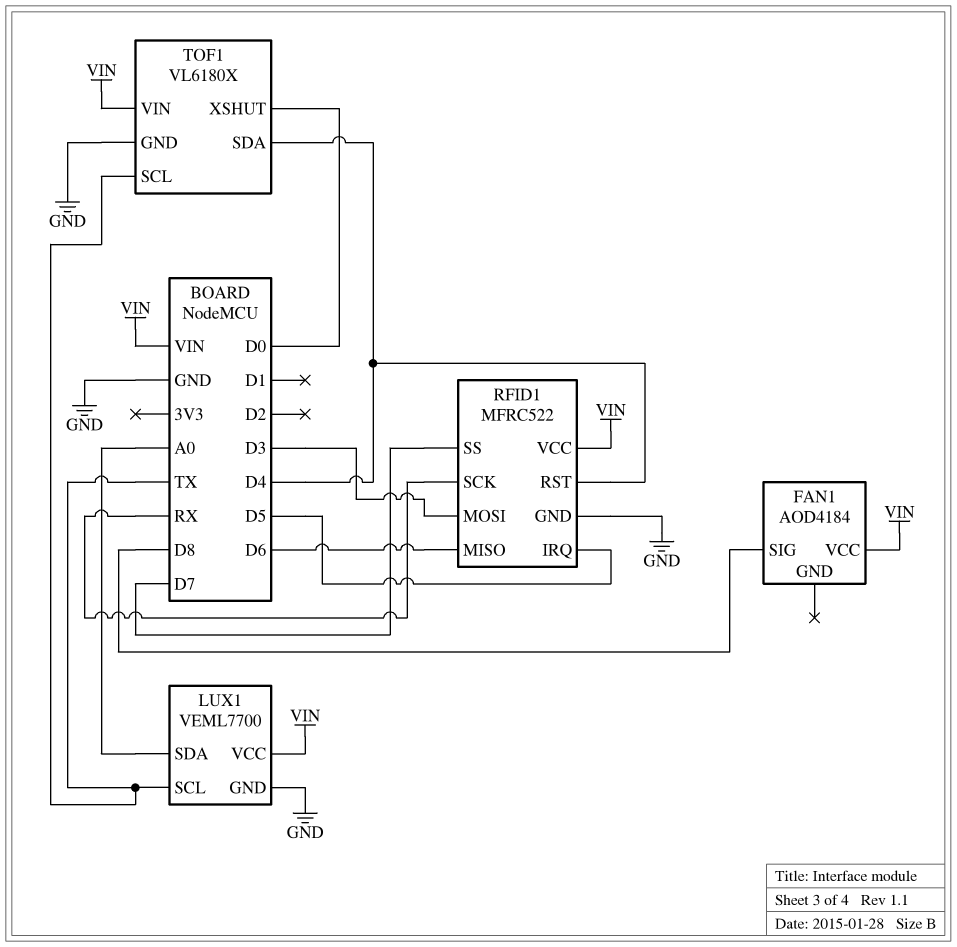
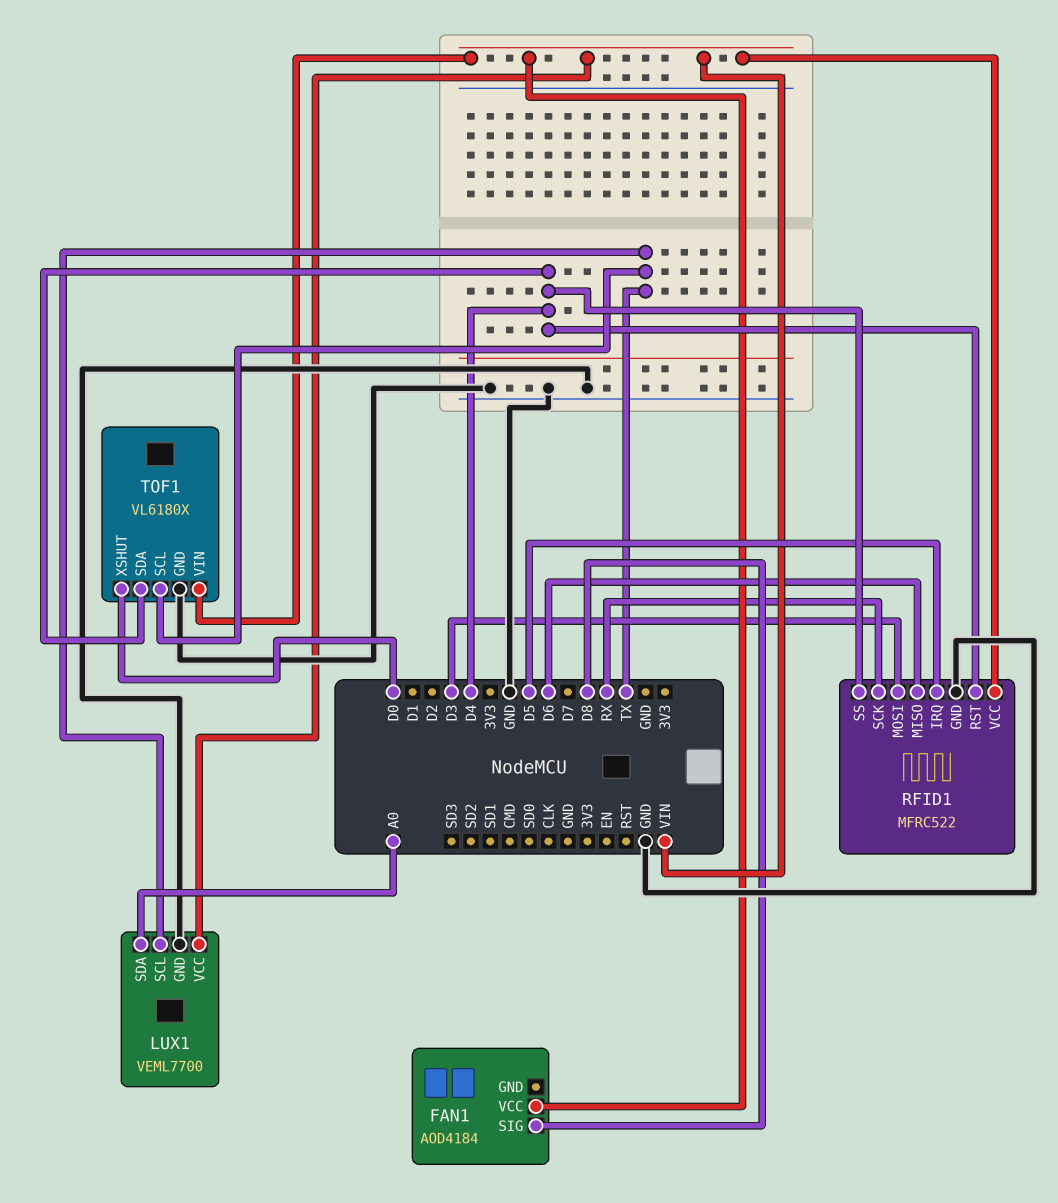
RFID1 pin SS: D7 -> D4

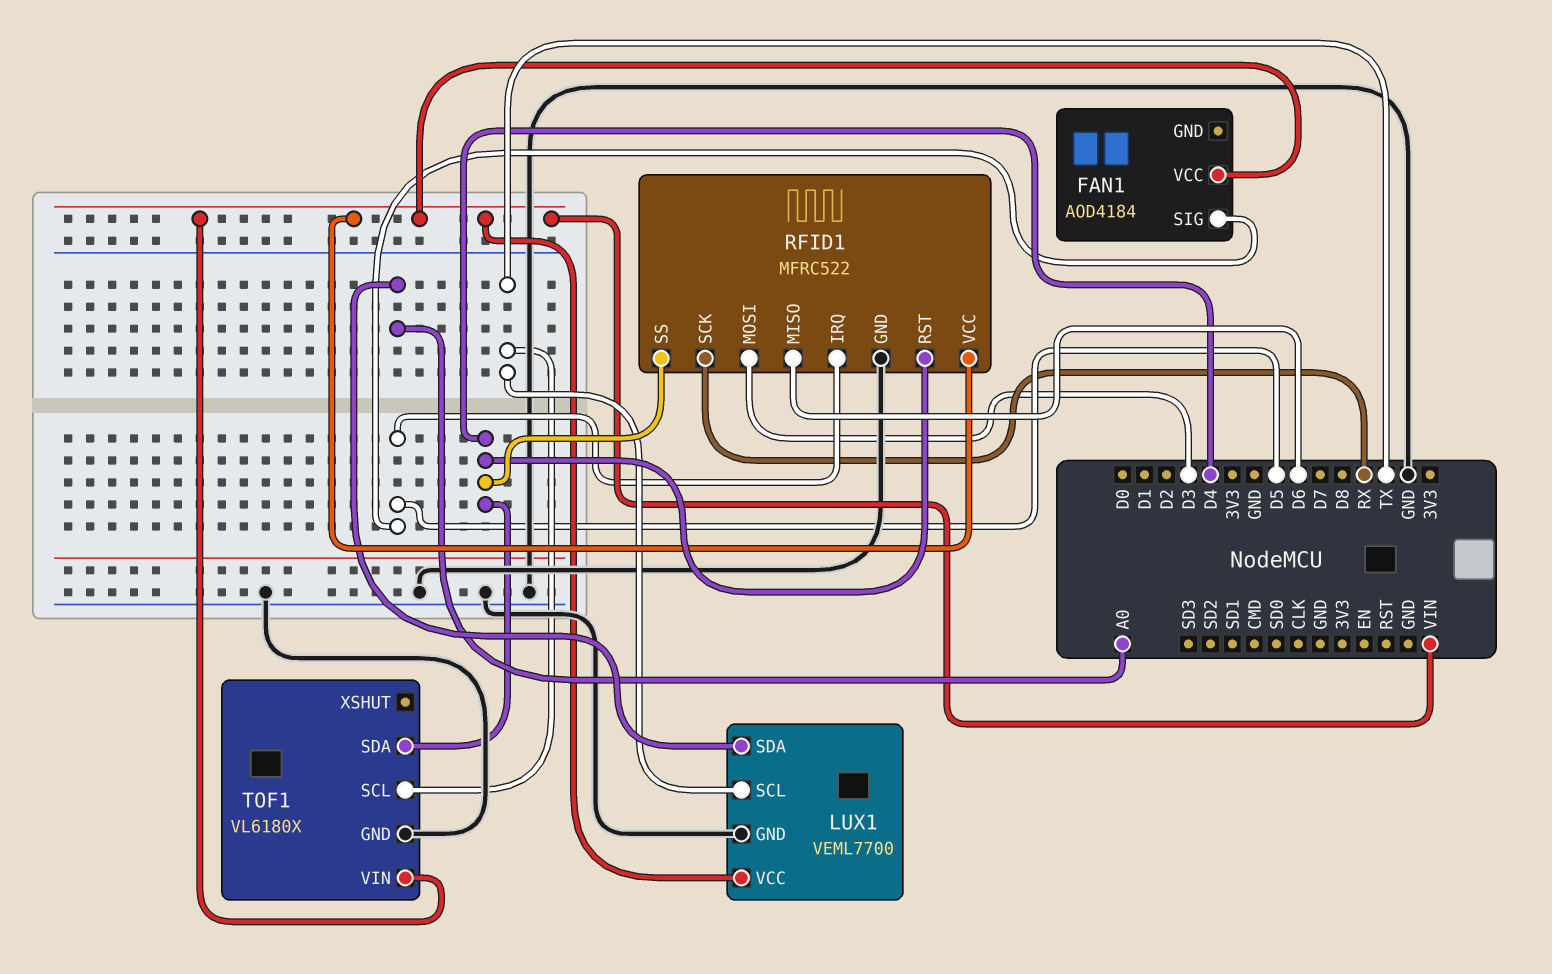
FAN1 pin SIG: D8 -> D5
TOF1 pin XSHUT: D0 -> none

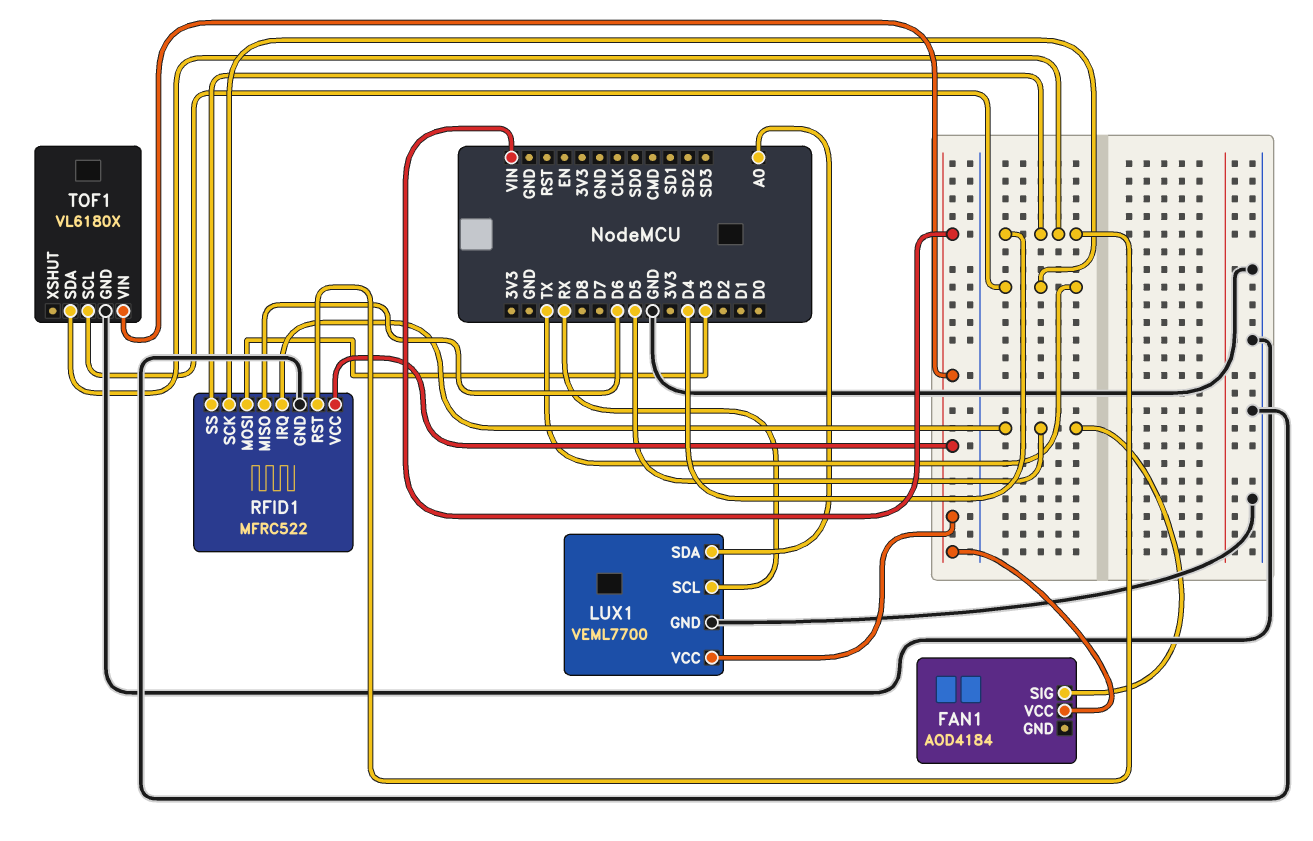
LUX1 pin SCL: TX -> RX
RFID1 pin SCK: RX -> TX

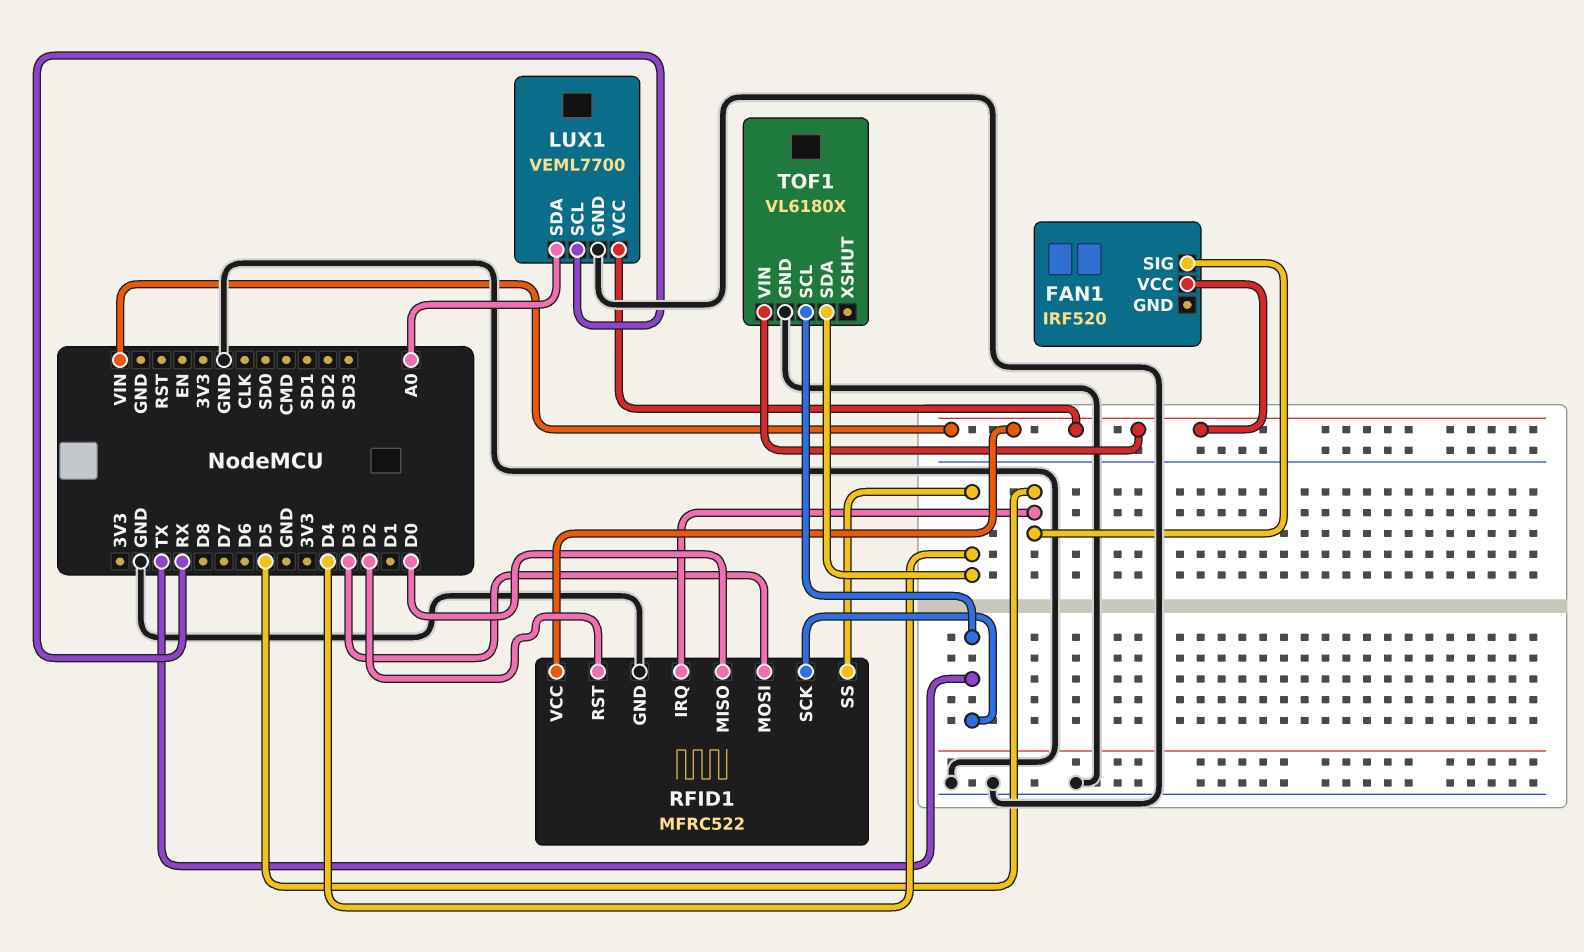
FAN1: AOD4184 -> IRF520
RFID1 pin MISO: D6 -> D0
RFID1 pin RST: D4 -> D2

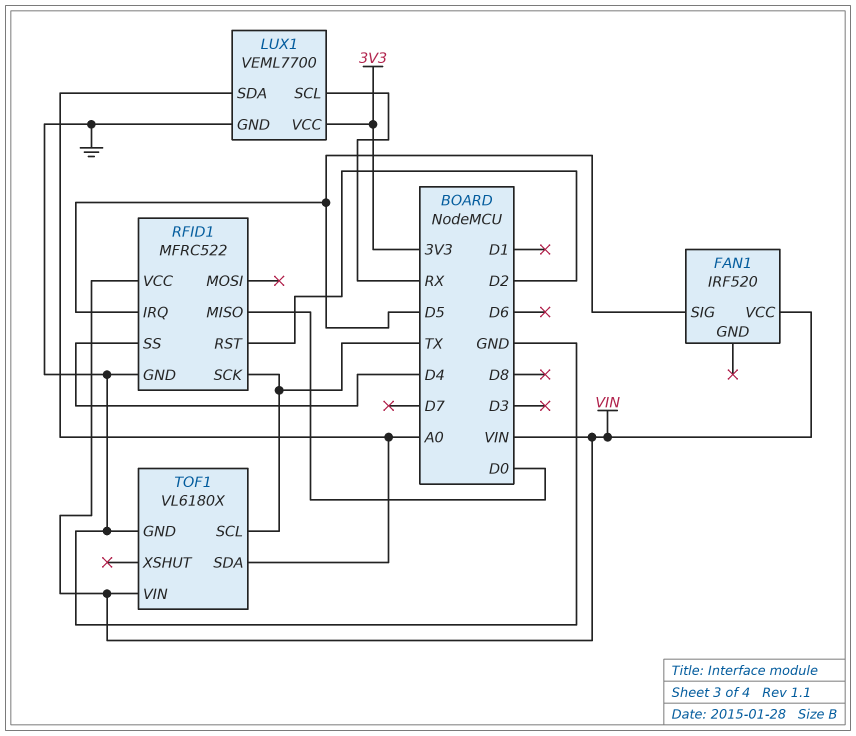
LUX1 pin VCC: VIN -> 3V3
RFID1 pin MOSI: D3 -> none
TOF1 pin SDA: D4 -> A0

